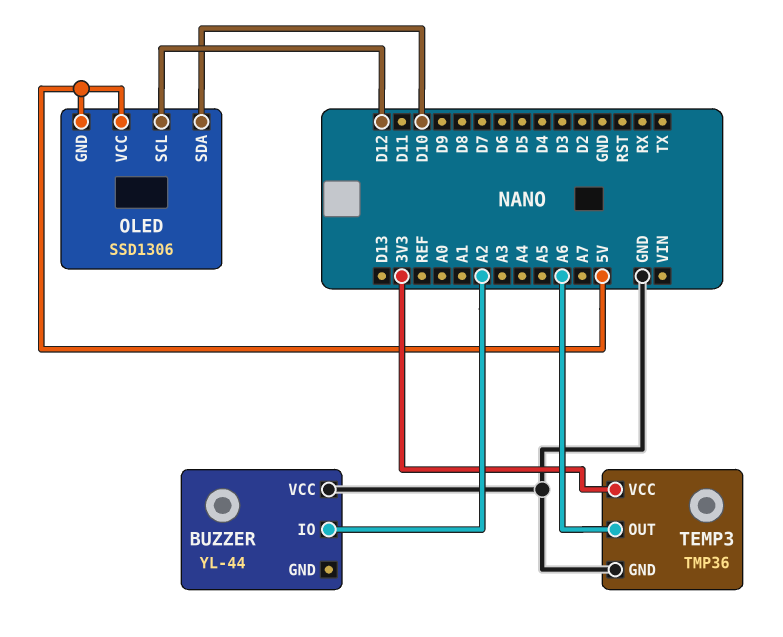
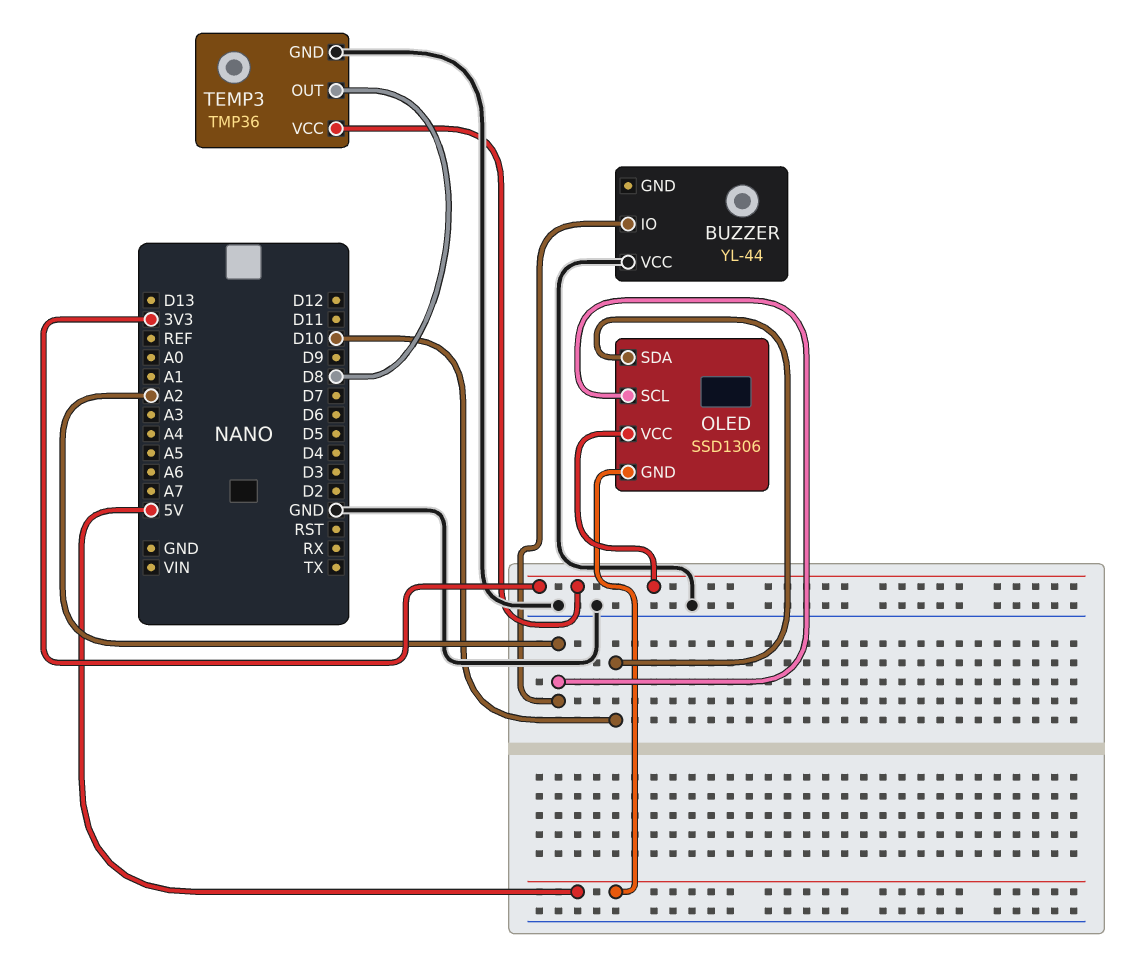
OLED pin SCL: D12 -> A2
OLED pin VCC: 5V -> 3V3
TEMP3 pin OUT: A6 -> D8

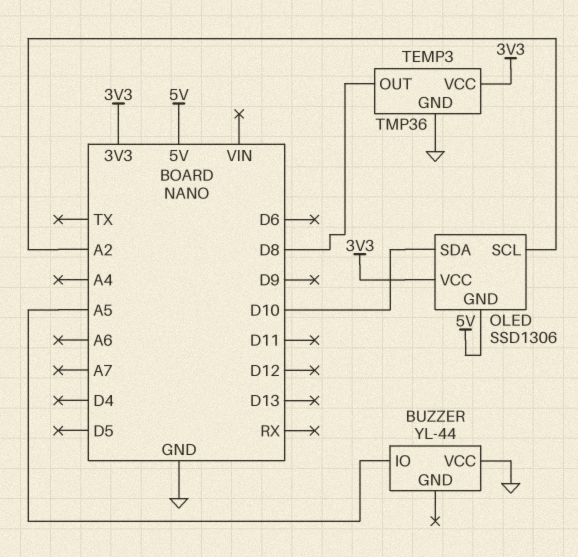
BUZZER pin IO: A2 -> A5

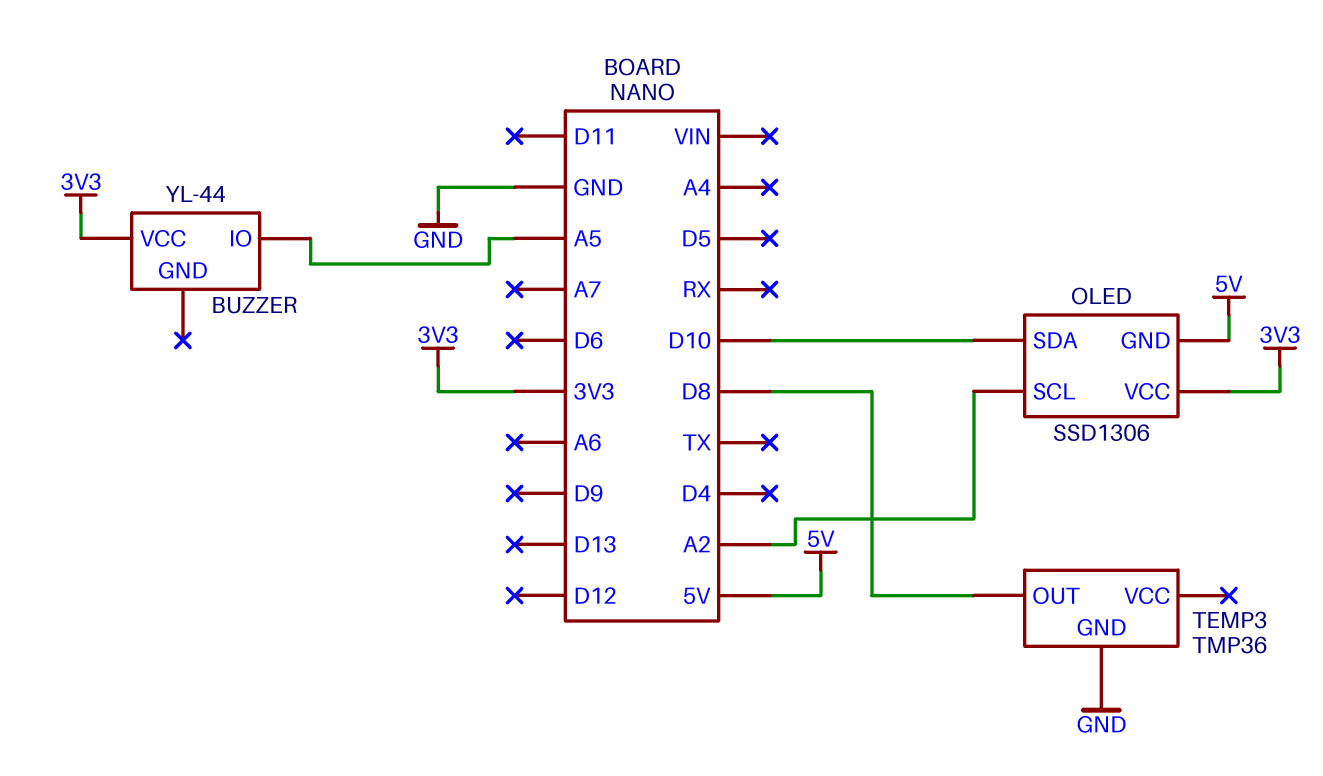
BUZZER pin VCC: GND -> 3V3
TEMP3 pin VCC: 3V3 -> none

